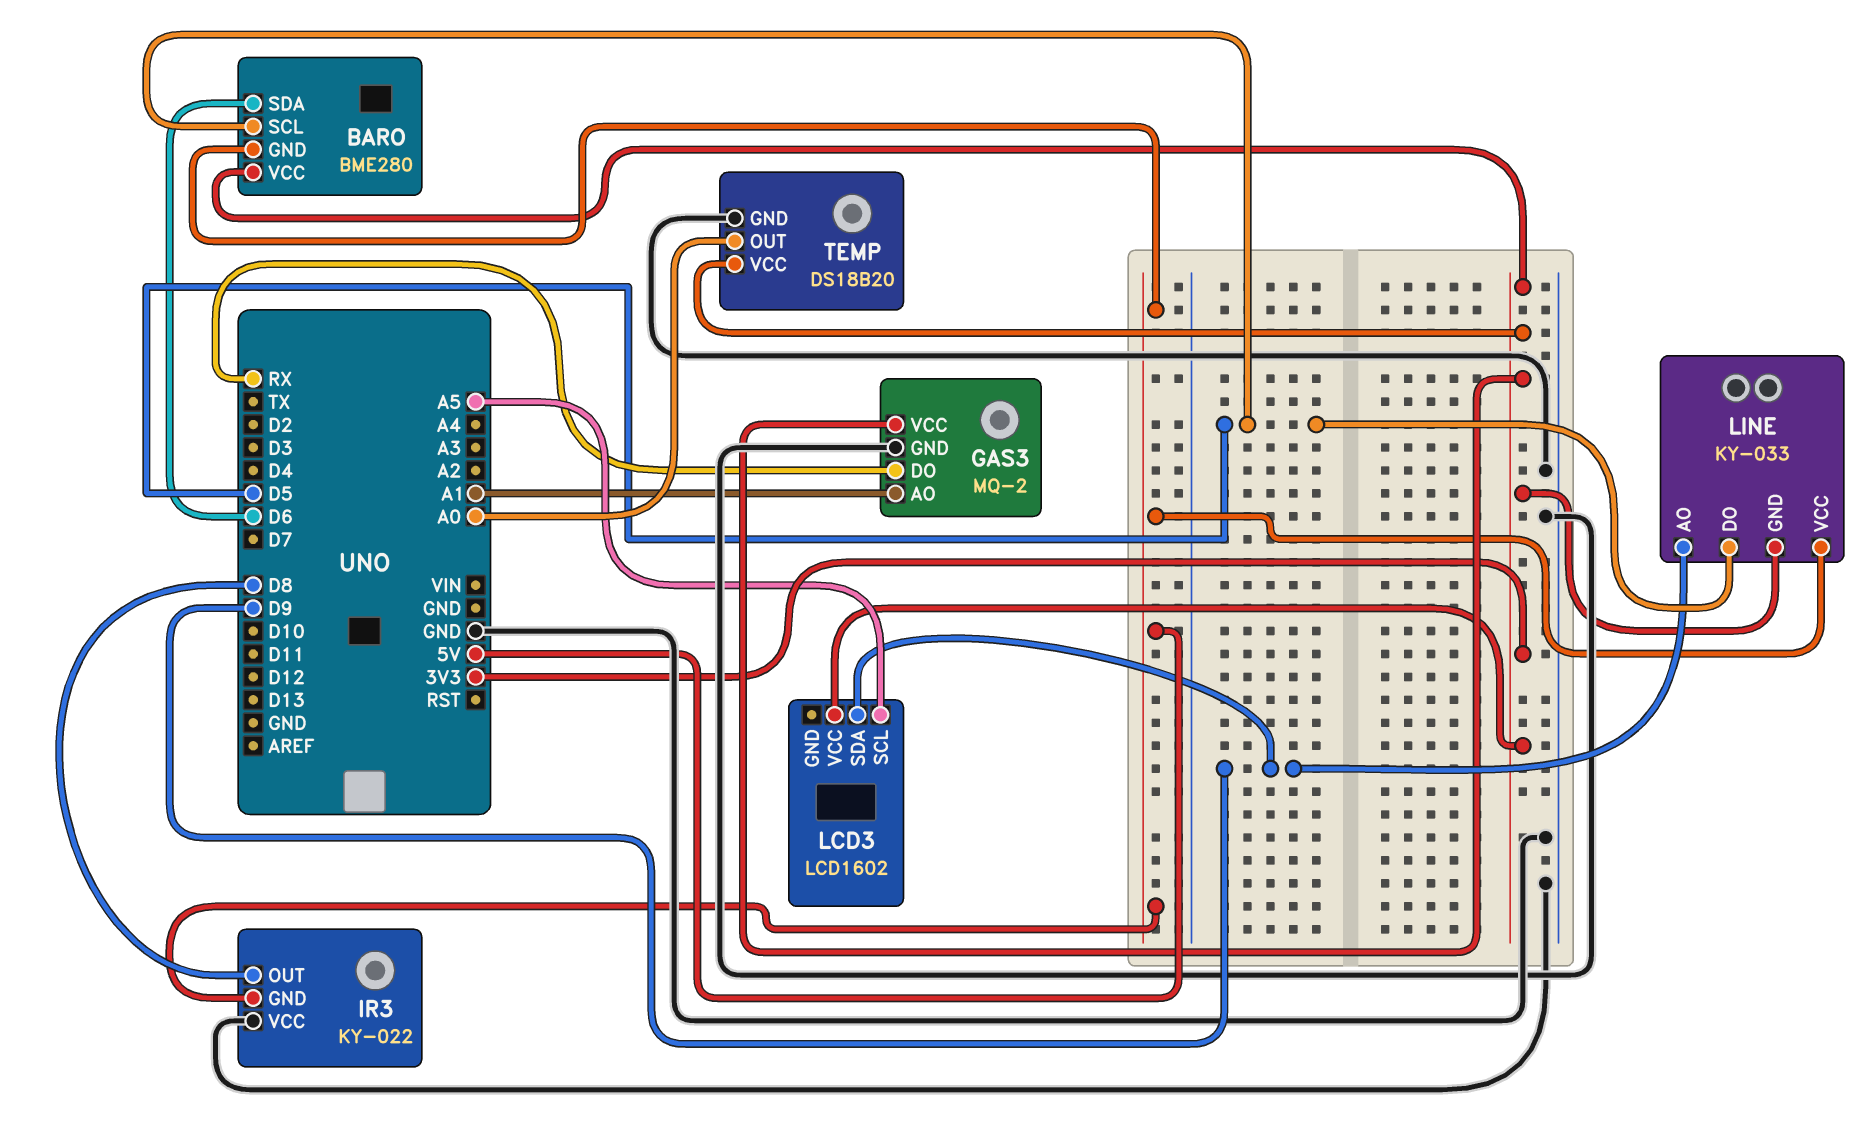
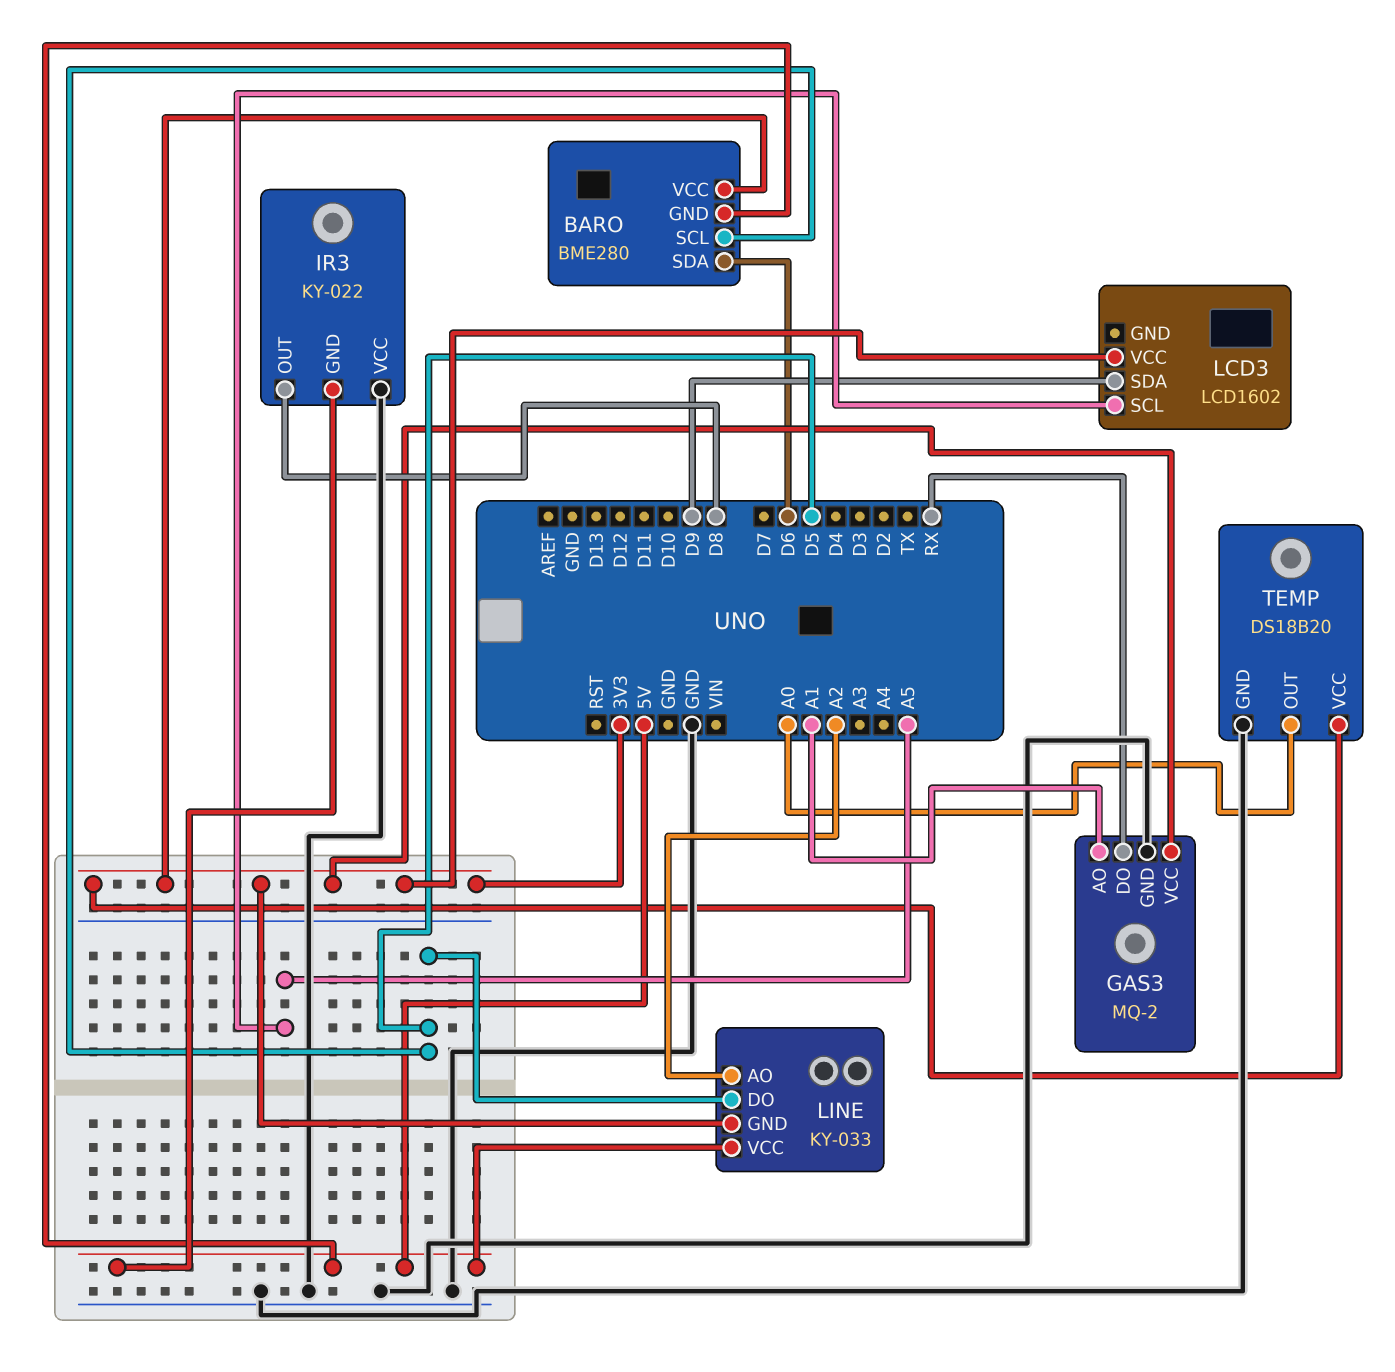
LINE pin AO: D9 -> A2

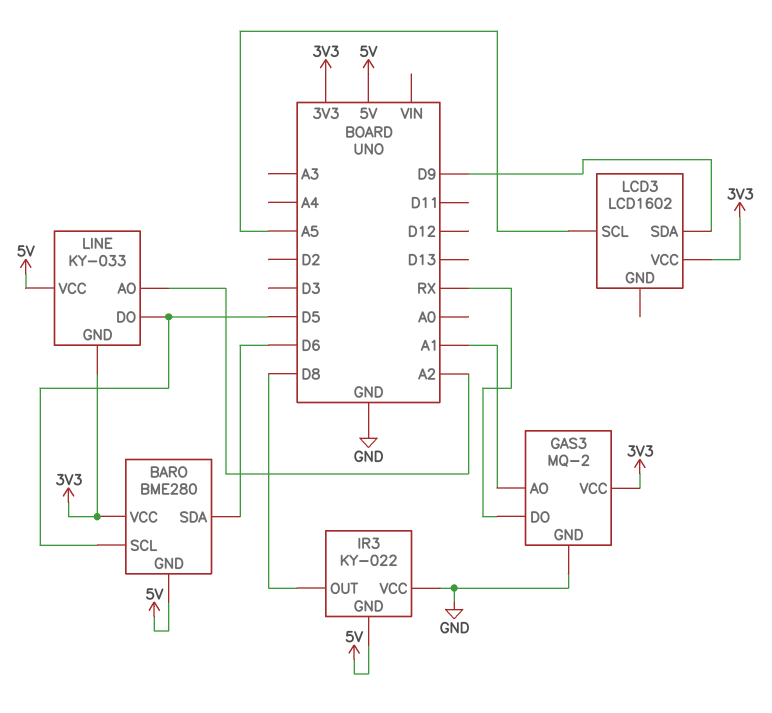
TEMP: DS18B20 -> none
TEMP pin GND: GND -> none
TEMP pin OUT: A0 -> none
TEMP pin VCC: 3V3 -> none

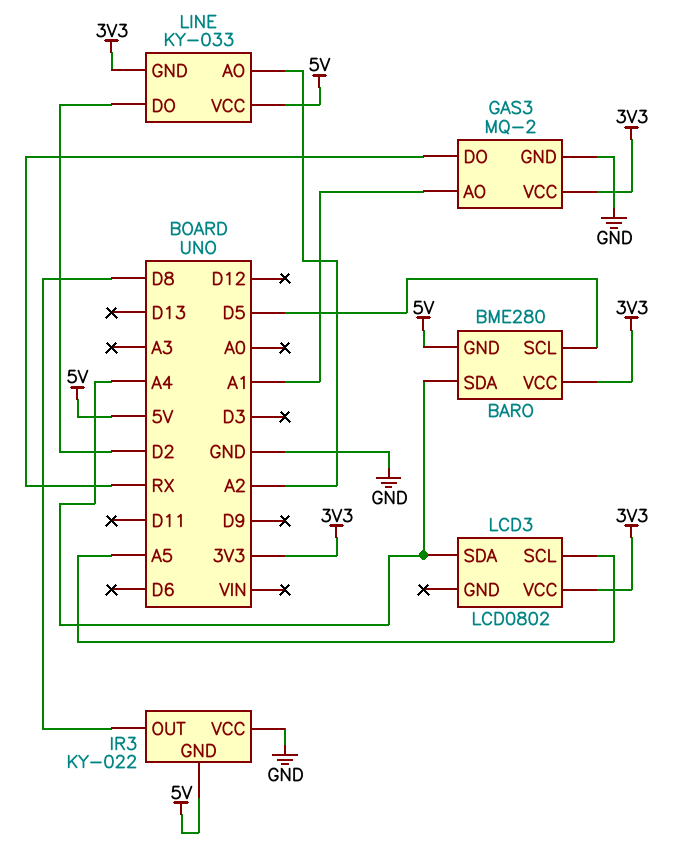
BARO pin SDA: D6 -> A4
LCD3: LCD1602 -> LCD0802
LCD3 pin SDA: D9 -> A4
LINE pin DO: D5 -> D2

